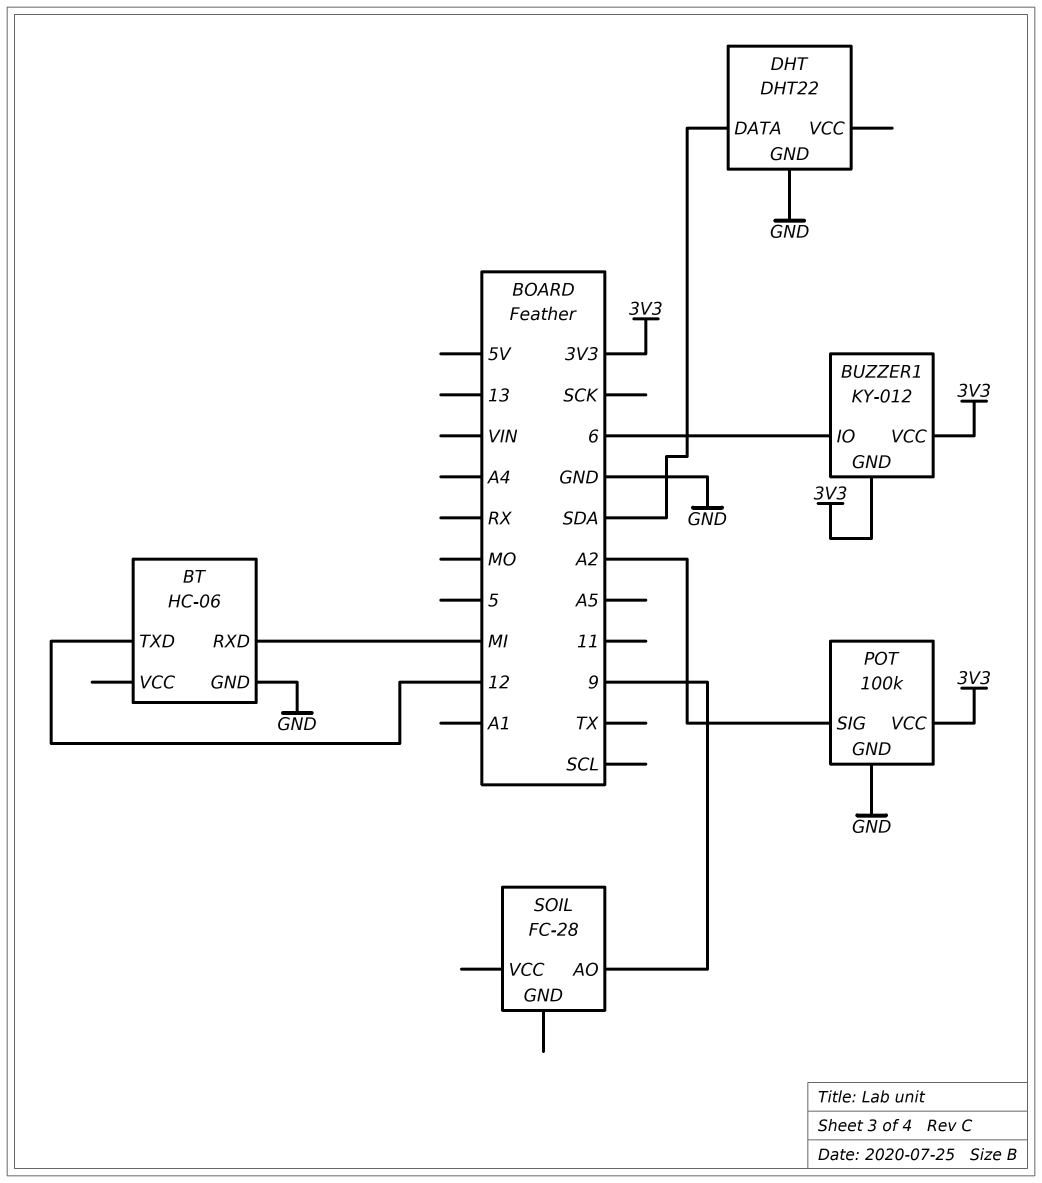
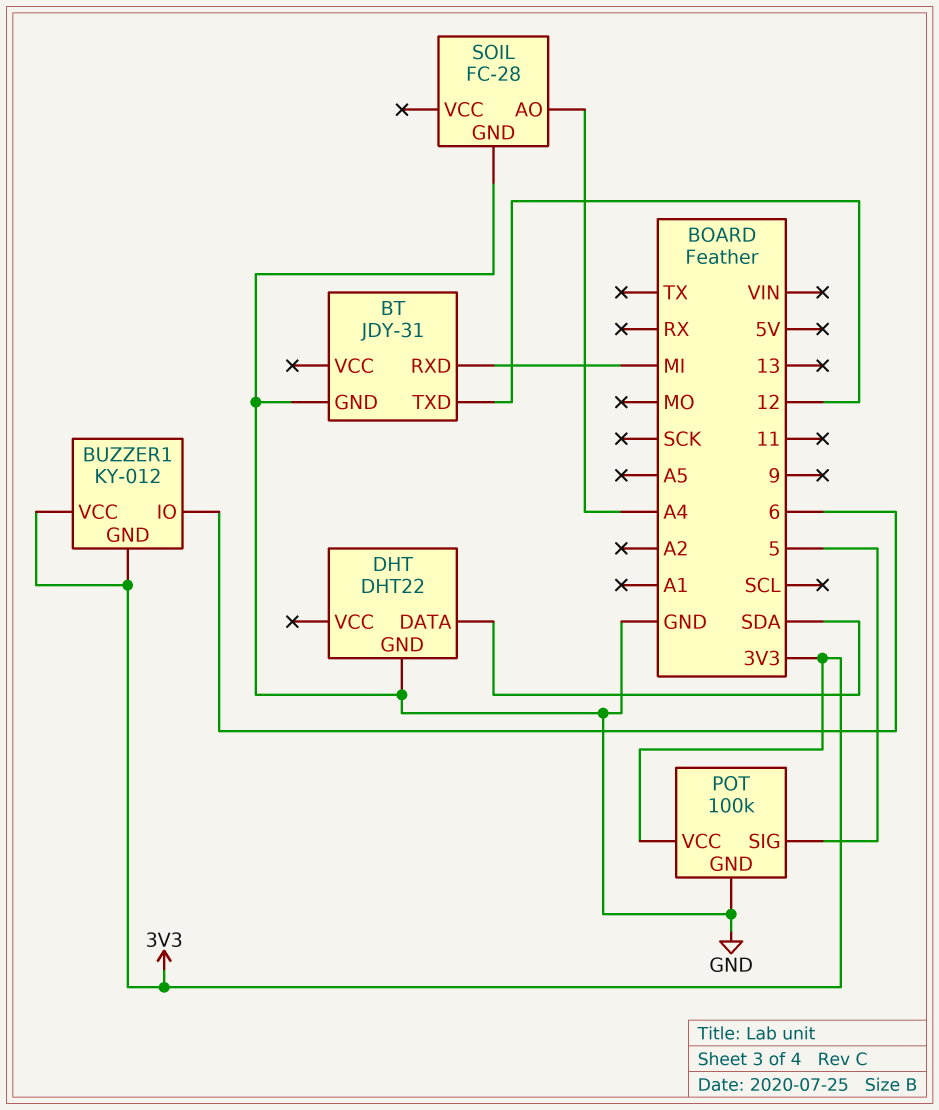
BT: HC-06 -> JDY-31
POT pin SIG: A2 -> 5
SOIL pin AO: 9 -> A4
SOIL pin GND: none -> GND

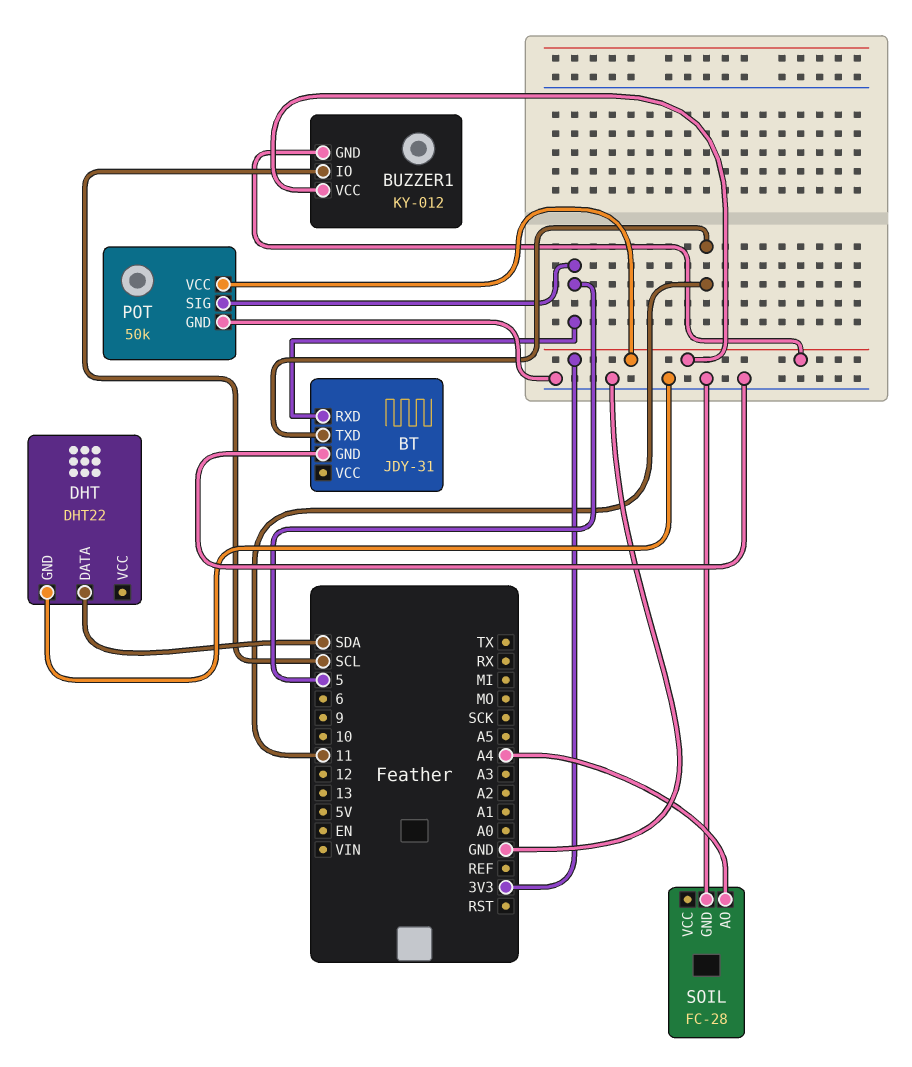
BT pin RXD: MI -> 5
BT pin TXD: 12 -> 11
BUZZER1 pin IO: 6 -> SCL
POT: 100k -> 50k

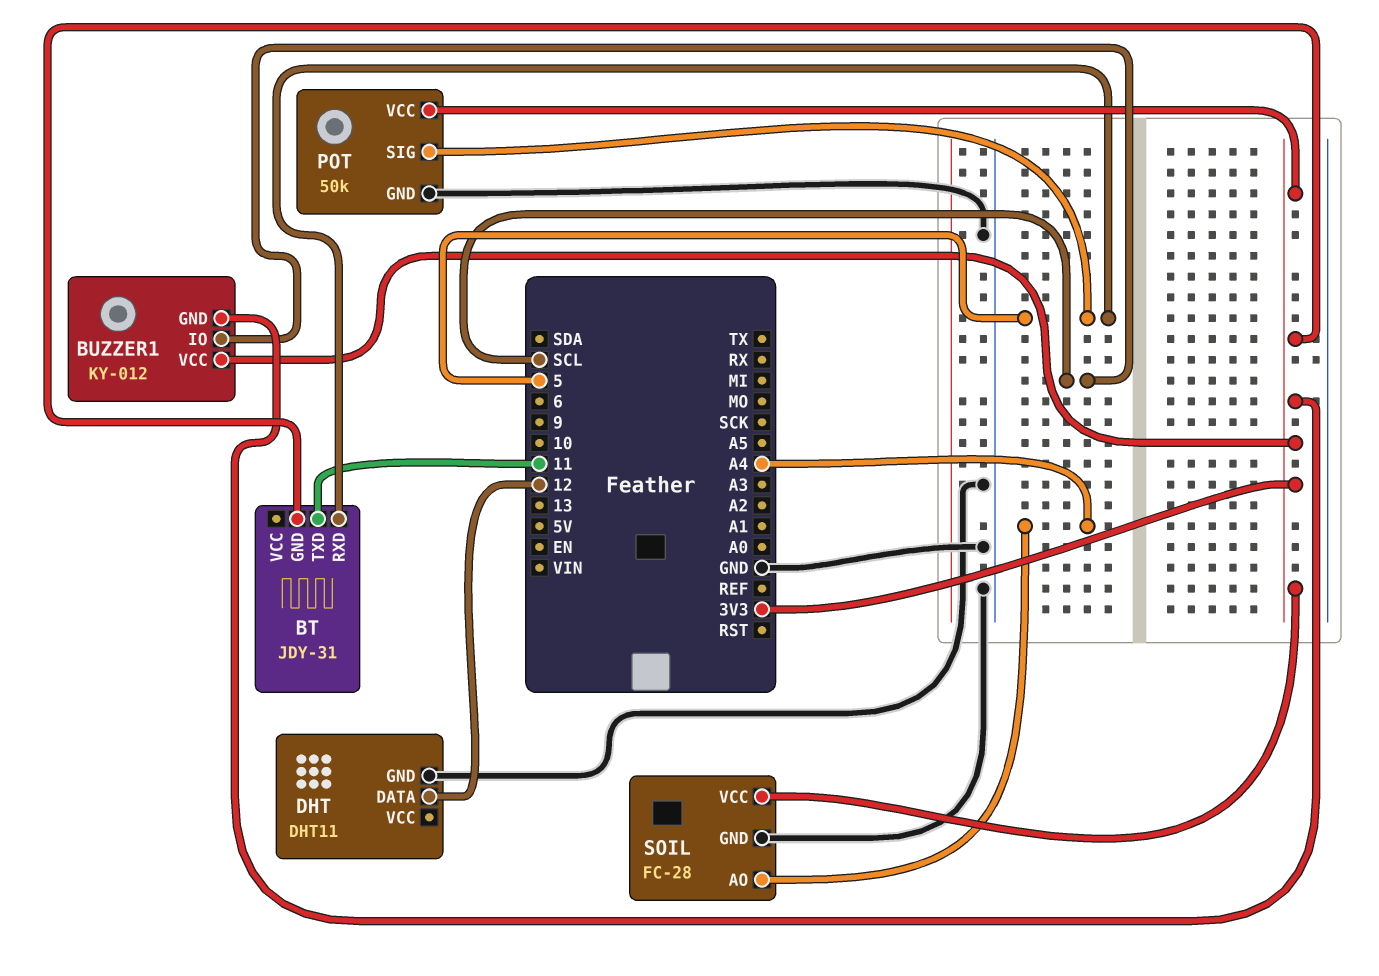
BT pin GND: GND -> 3V3
DHT: DHT22 -> DHT11
DHT pin DATA: SDA -> 12
SOIL pin VCC: none -> 3V3

